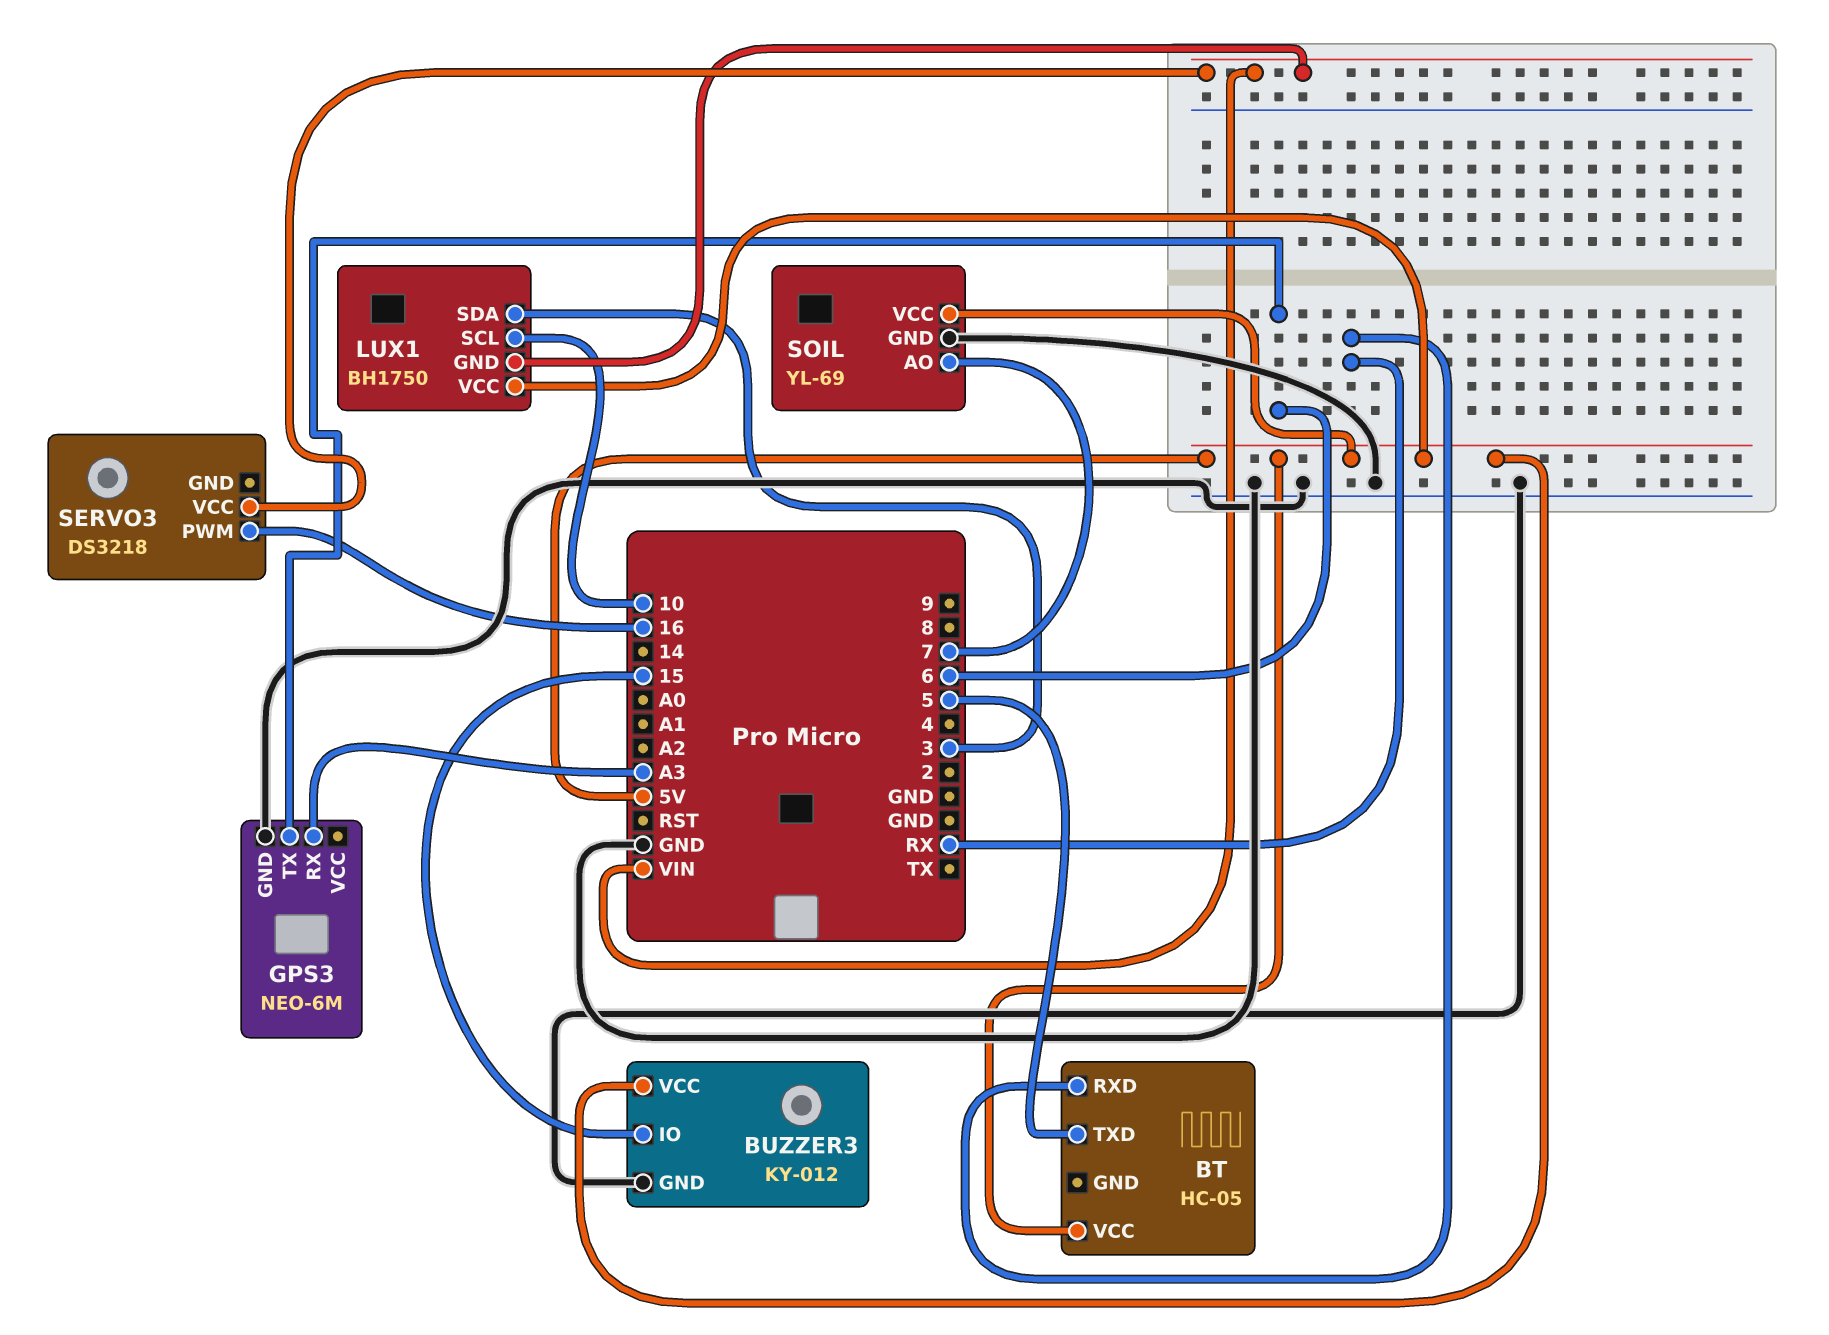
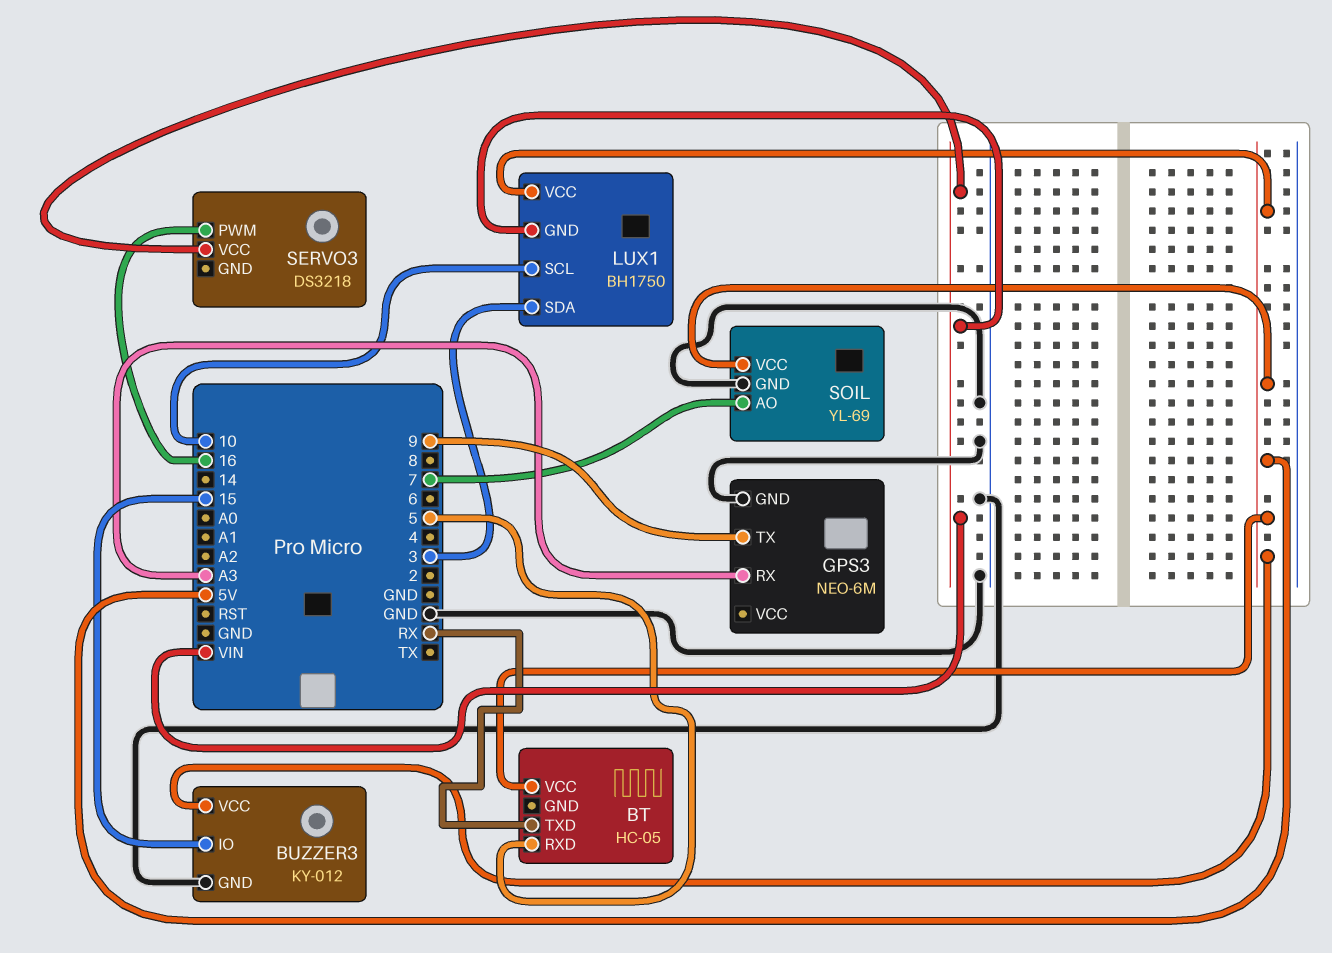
BT pin RXD: RX -> 5
BT pin TXD: 5 -> RX
GPS3 pin TX: 6 -> 9

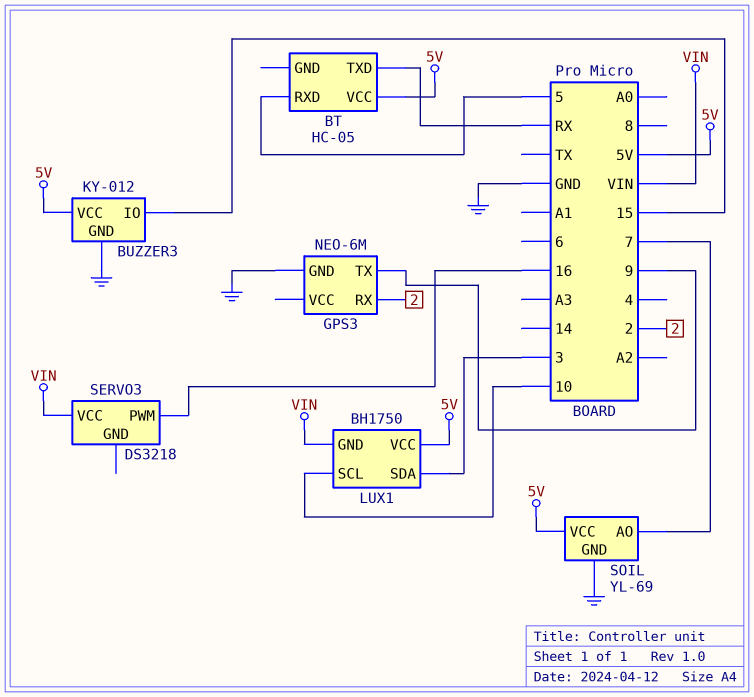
GPS3 pin RX: A3 -> 2

